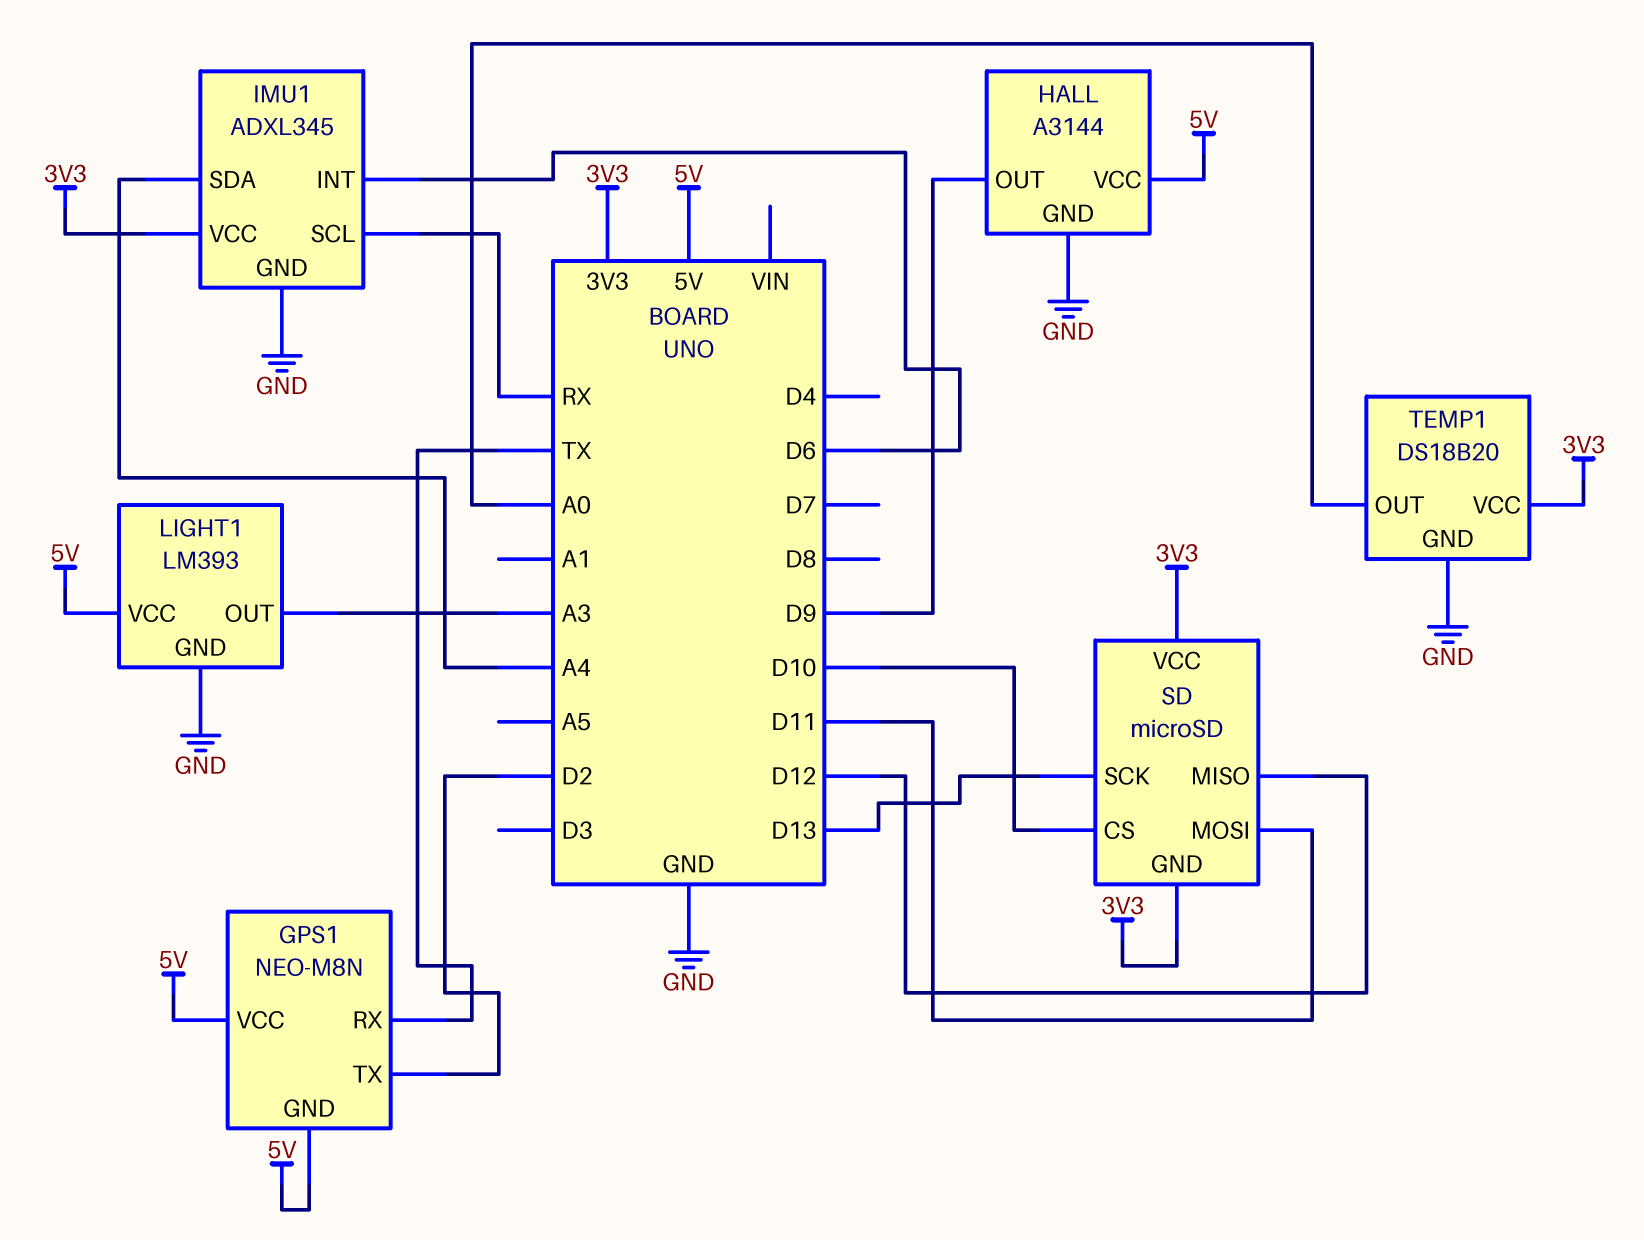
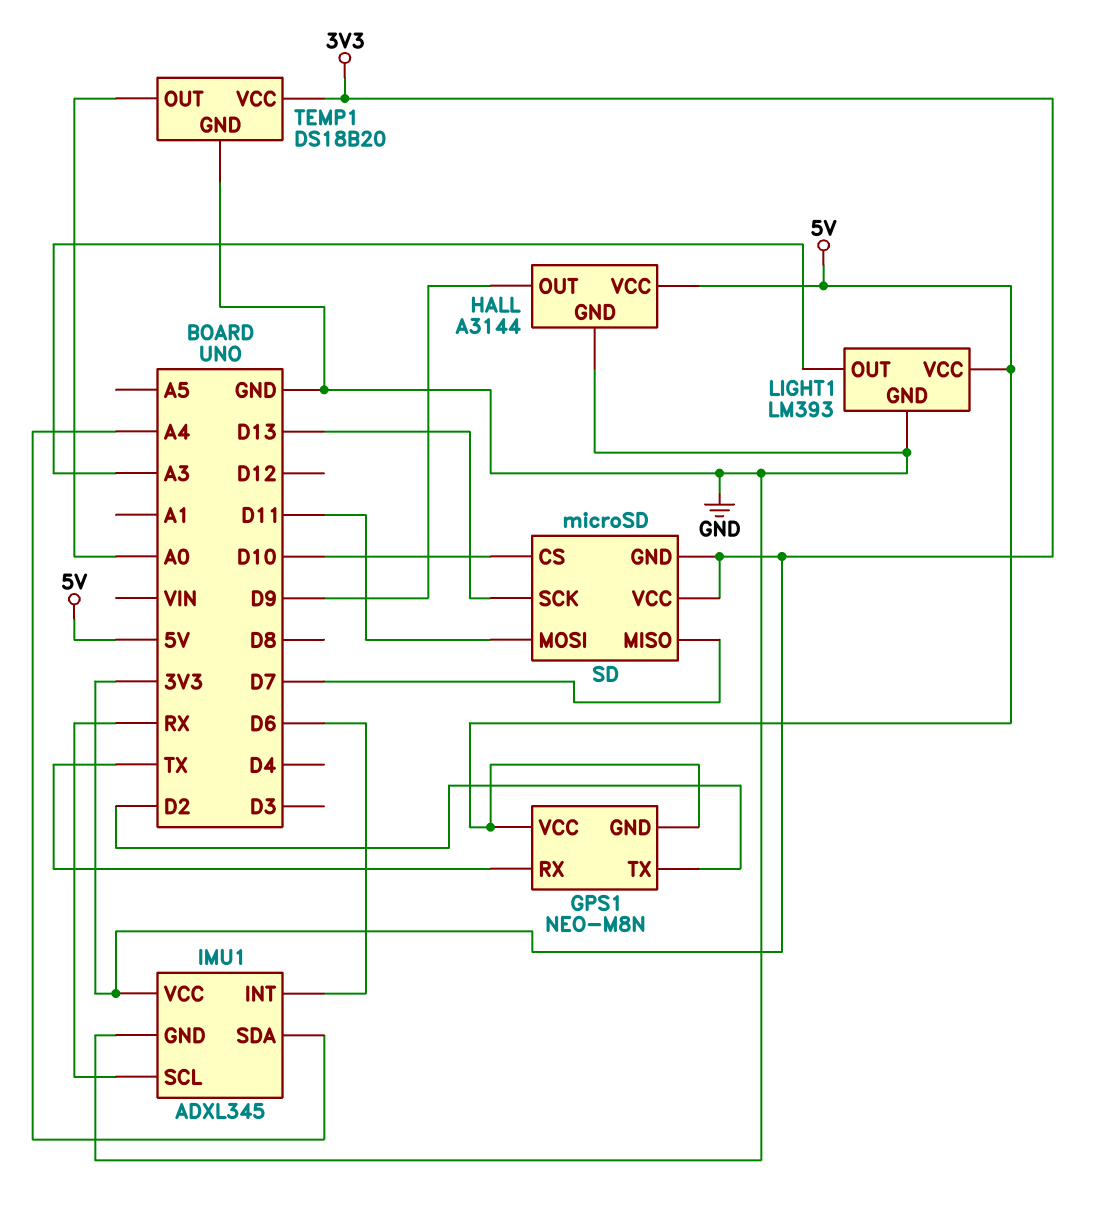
SD pin MISO: D12 -> D7

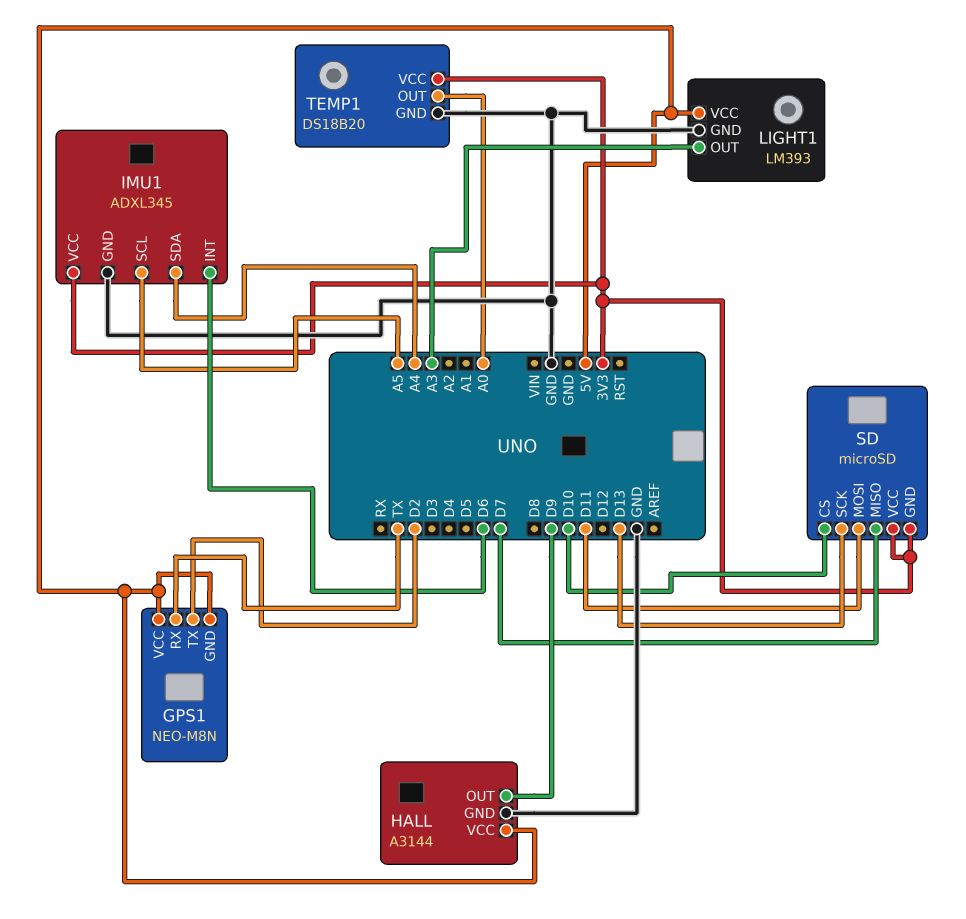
IMU1 pin SCL: RX -> A5

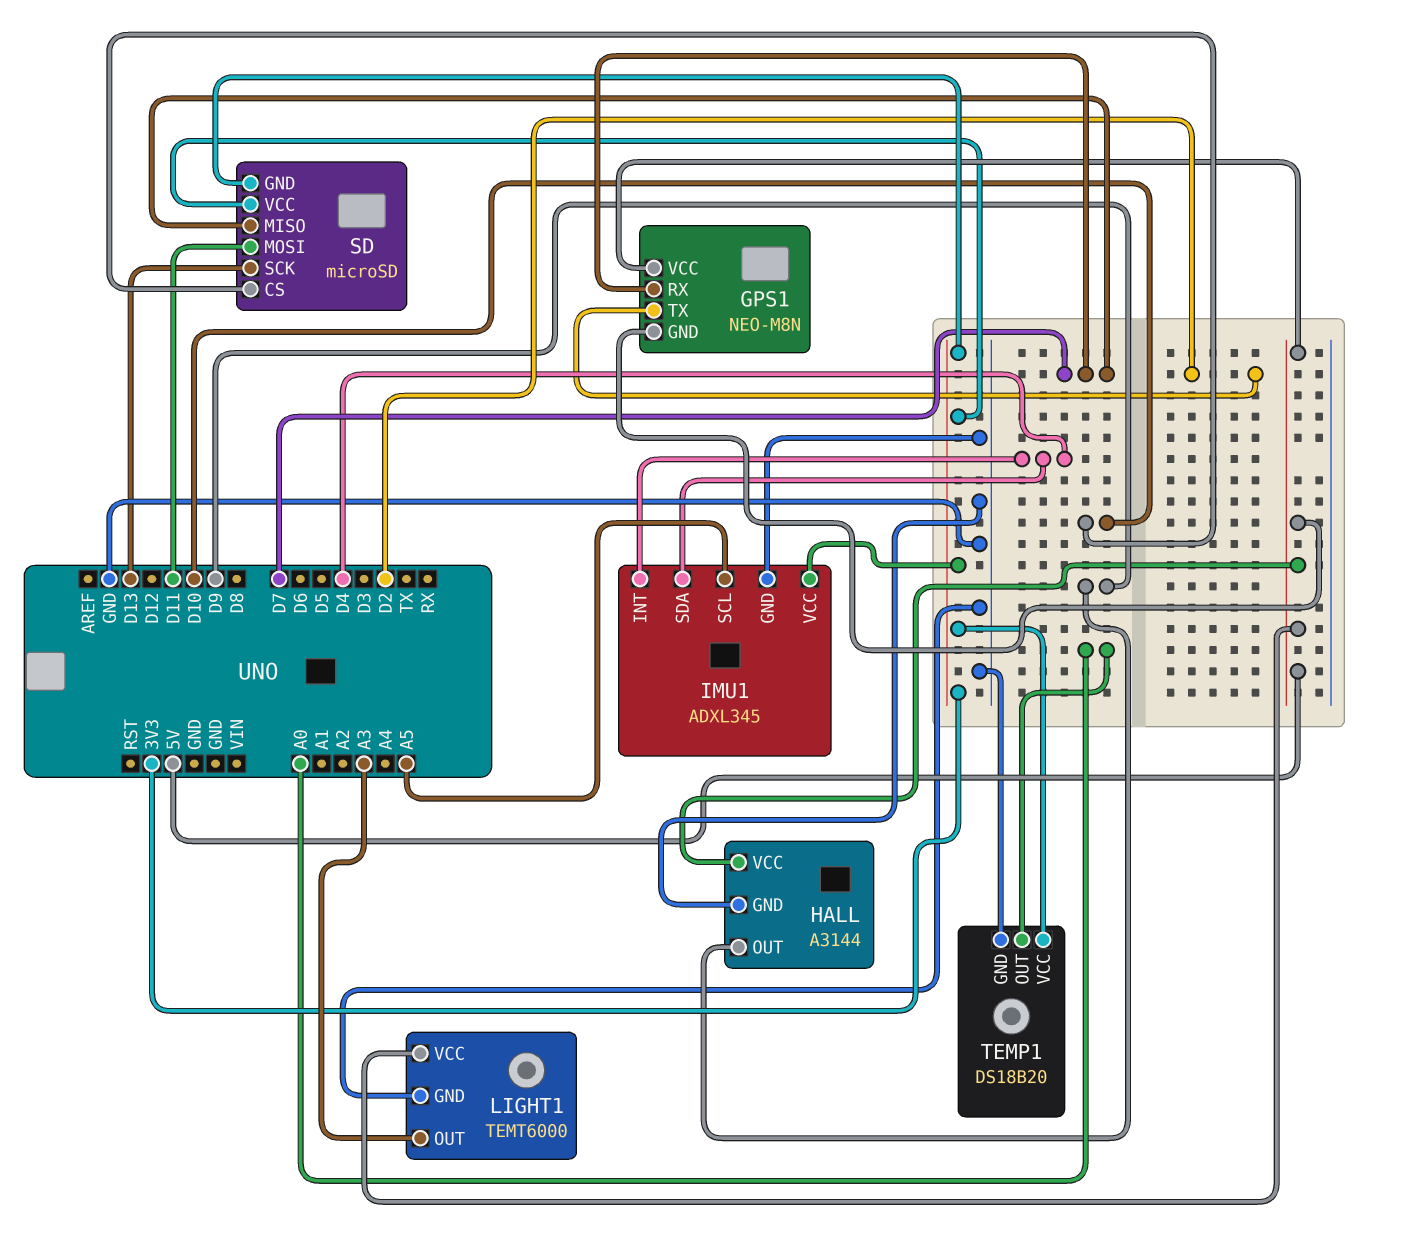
GPS1 pin RX: TX -> D7
IMU1 pin INT: D6 -> D4
IMU1 pin SDA: A4 -> D4
LIGHT1: LM393 -> TEMT6000

